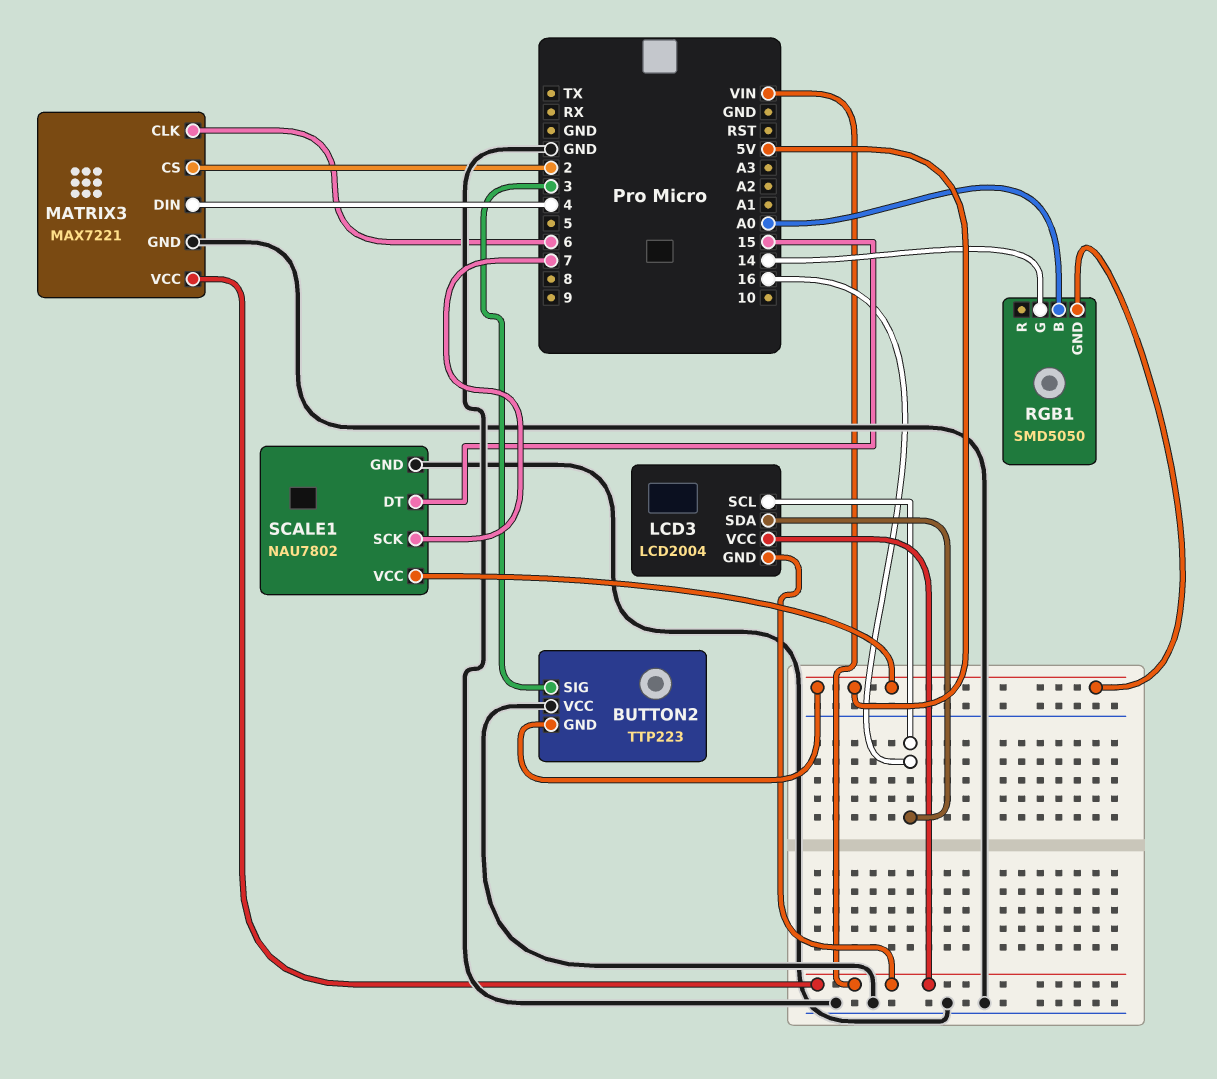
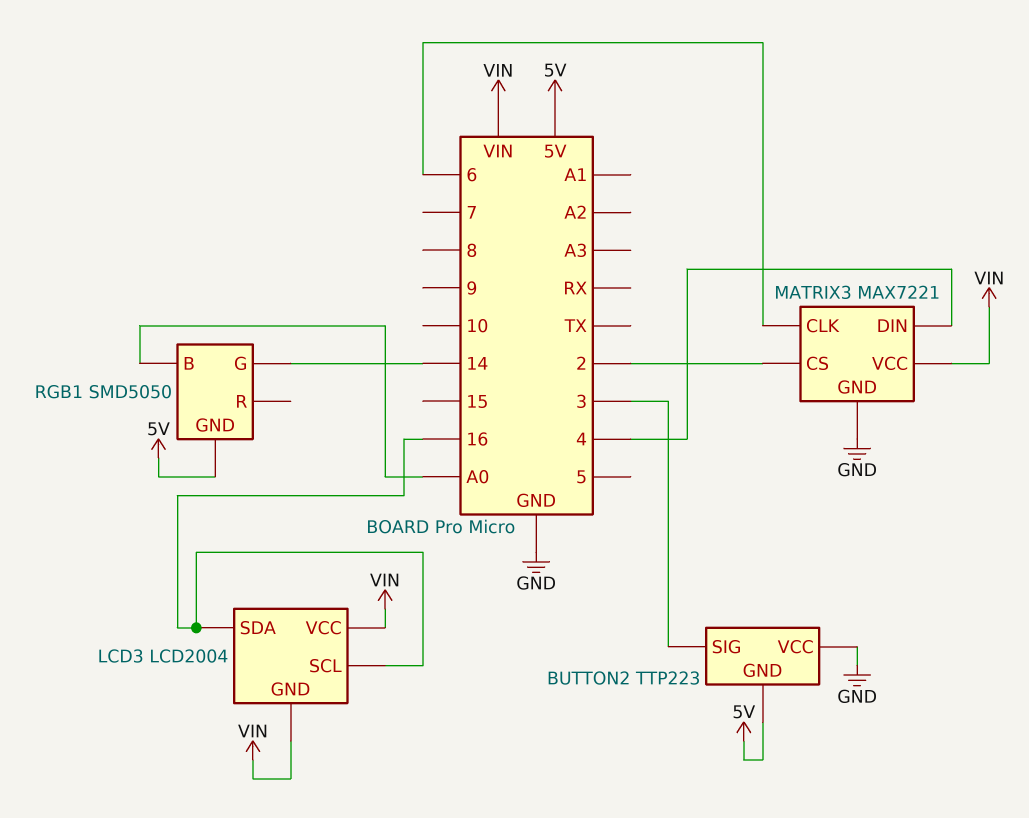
SCALE1: NAU7802 -> none
SCALE1 pin DT: 15 -> none
SCALE1 pin GND: GND -> none
SCALE1 pin SCK: 7 -> none
SCALE1 pin VCC: 5V -> none

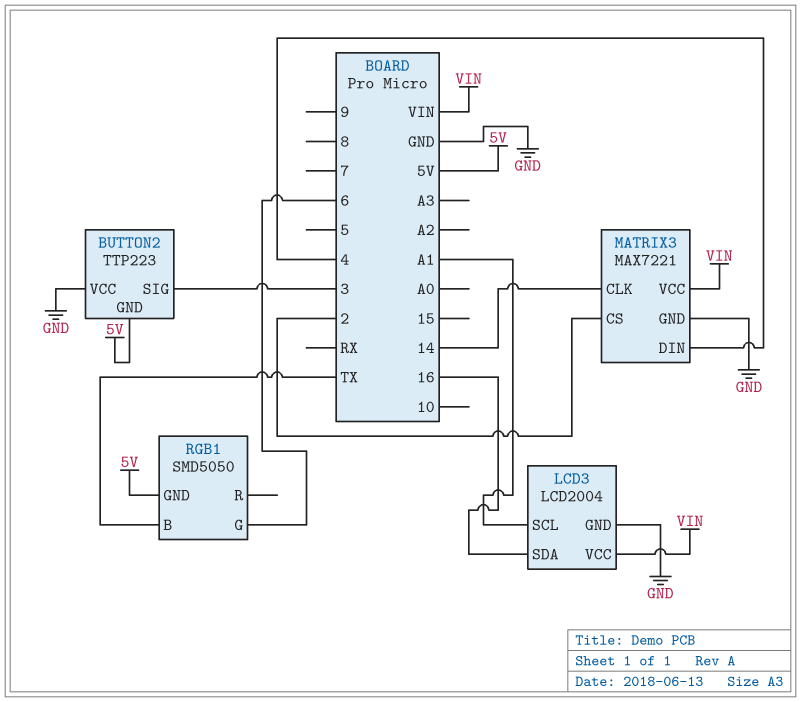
LCD3 pin GND: VIN -> GND
LCD3 pin SCL: 16 -> A1
MATRIX3 pin CLK: 6 -> 14
RGB1 pin B: A0 -> TX
RGB1 pin G: 14 -> 6

